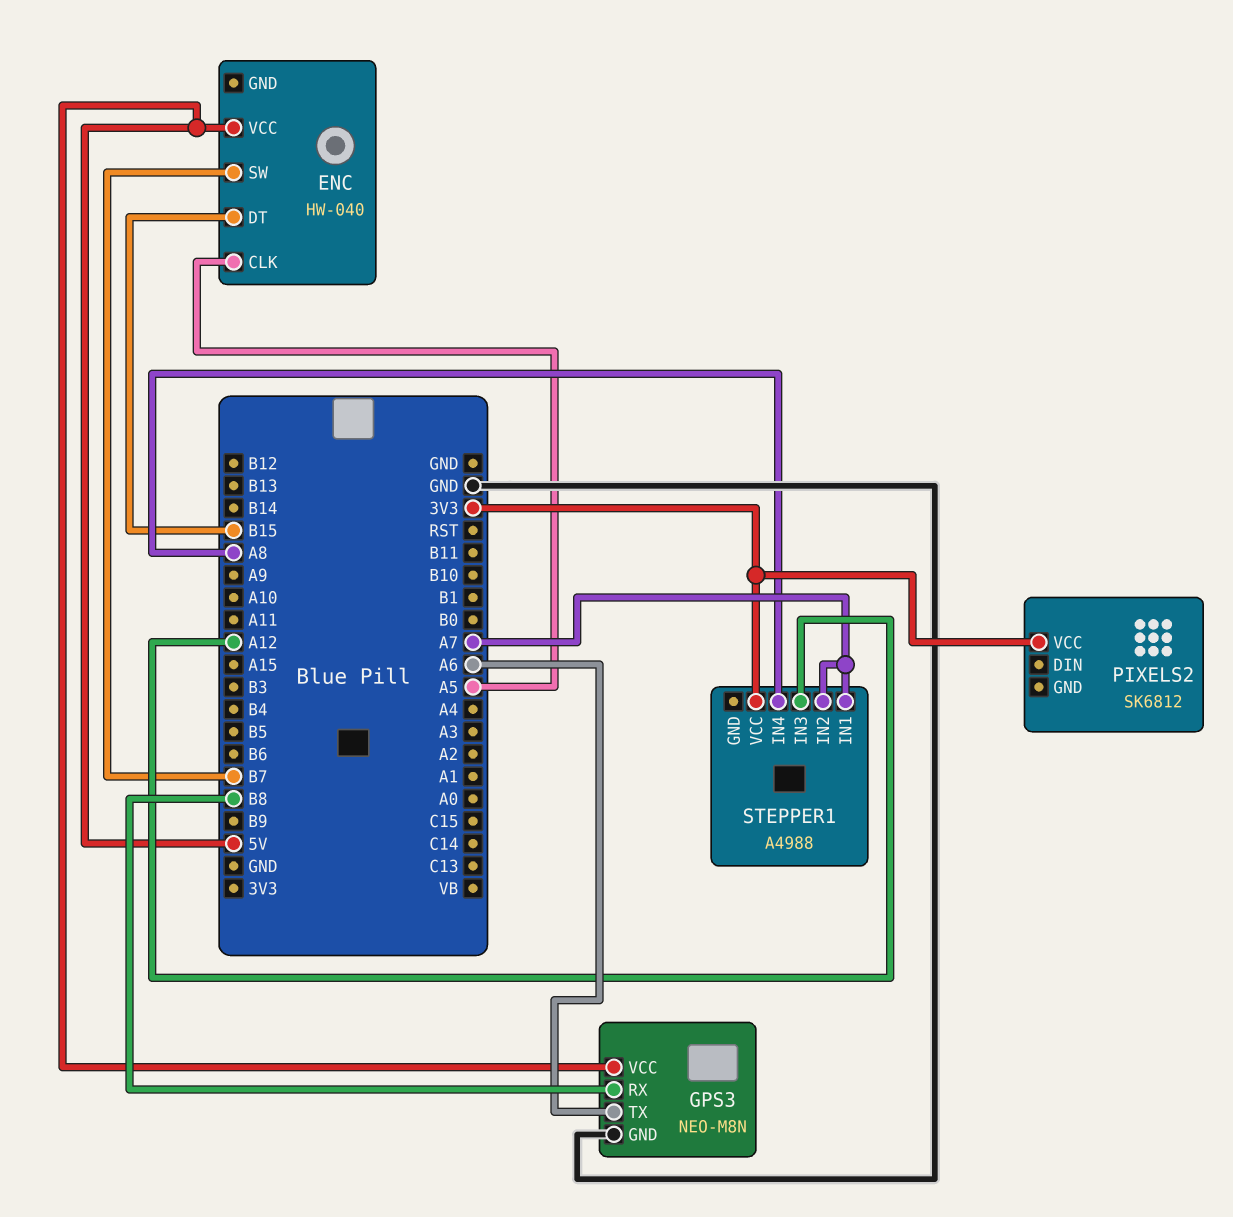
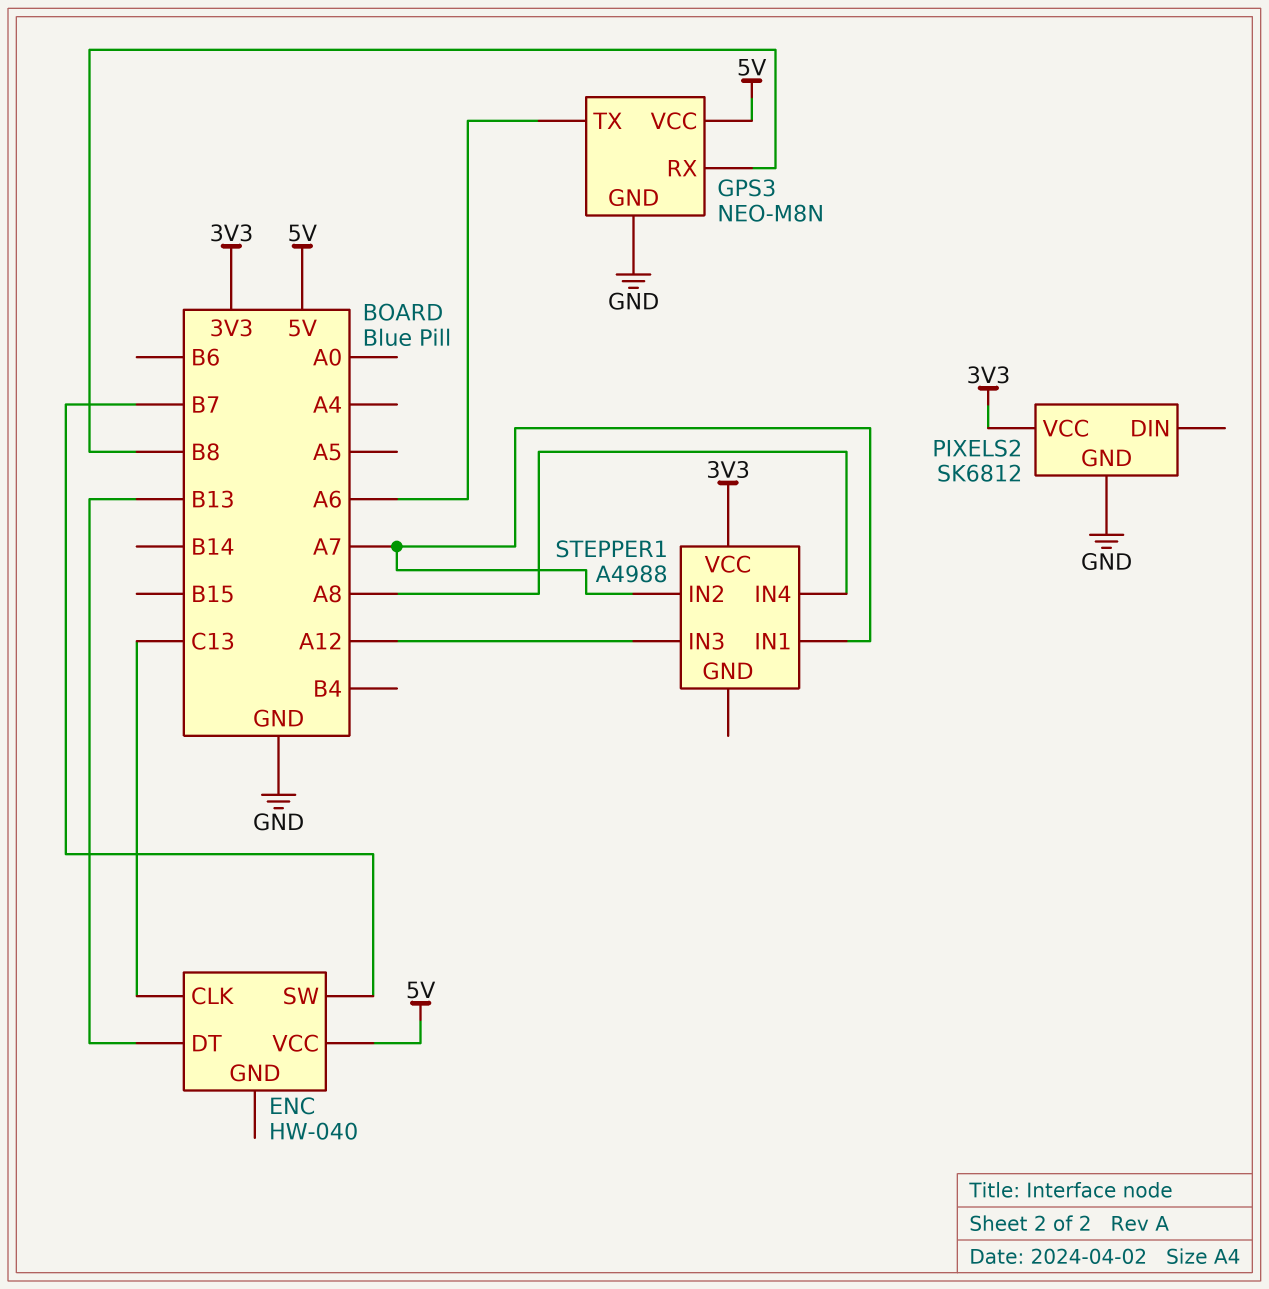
ENC pin CLK: A5 -> C13
ENC pin DT: B15 -> B13
PIXELS2 pin GND: none -> GND

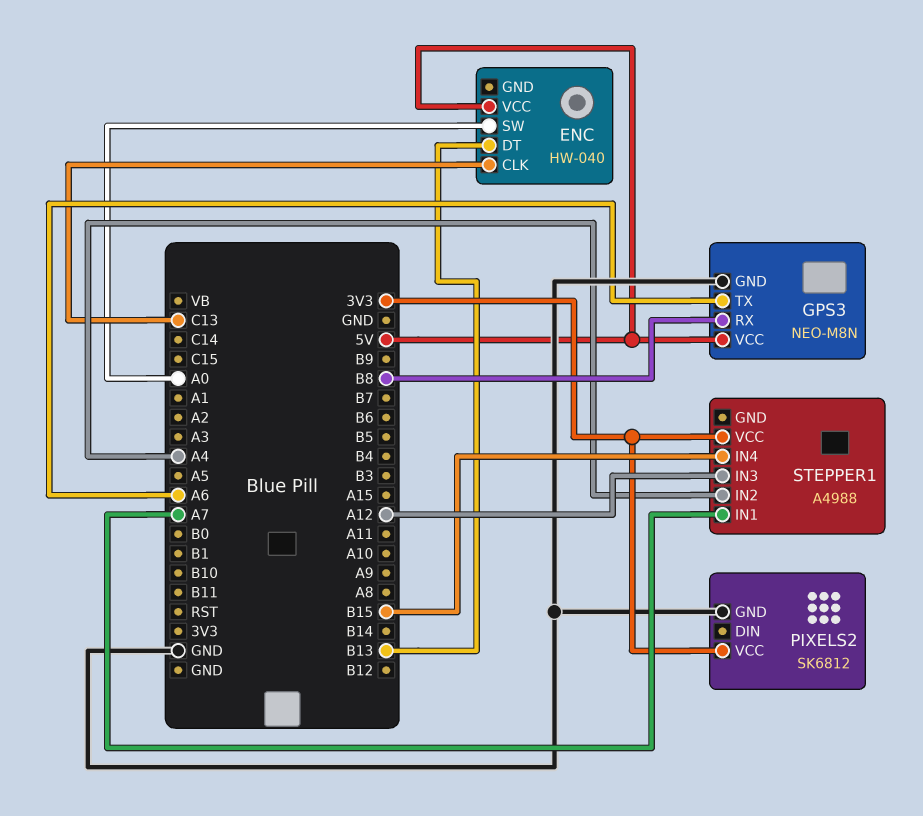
ENC pin SW: B7 -> A0
STEPPER1 pin IN2: A7 -> A4
STEPPER1 pin IN4: A8 -> B15

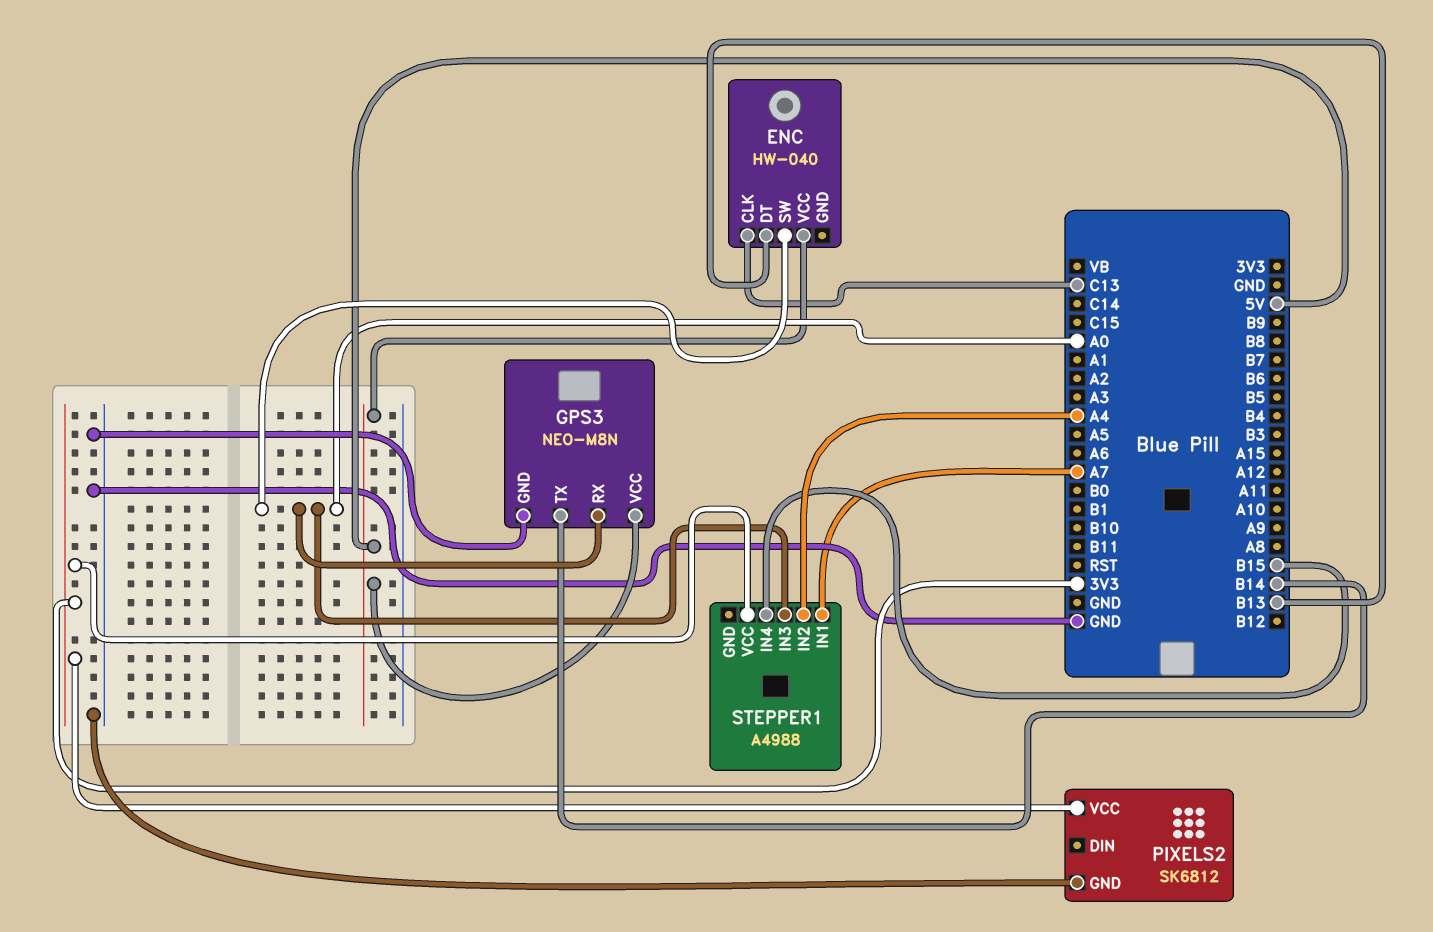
GPS3 pin RX: B8 -> A0
GPS3 pin TX: A6 -> B14
STEPPER1 pin IN3: A12 -> A0

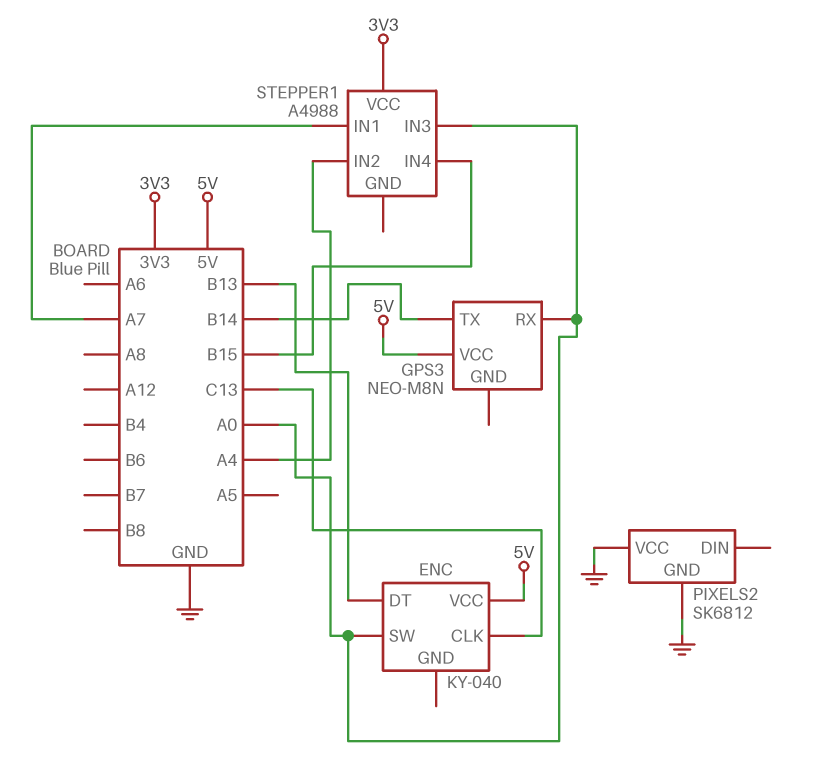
ENC: HW-040 -> KY-040
GPS3 pin GND: GND -> none
PIXELS2 pin VCC: 3V3 -> GND

